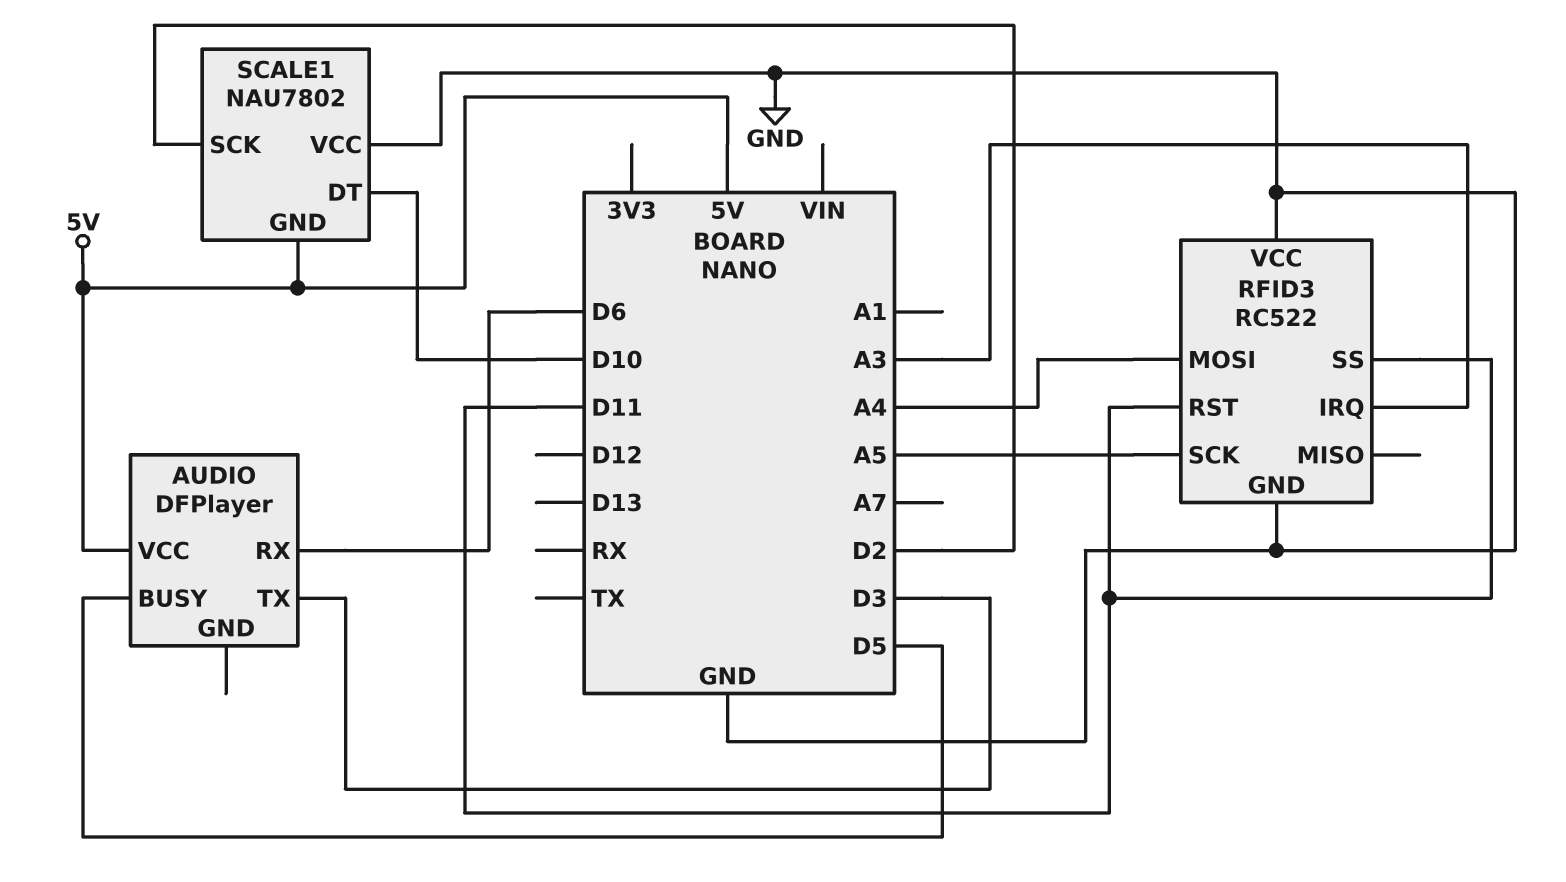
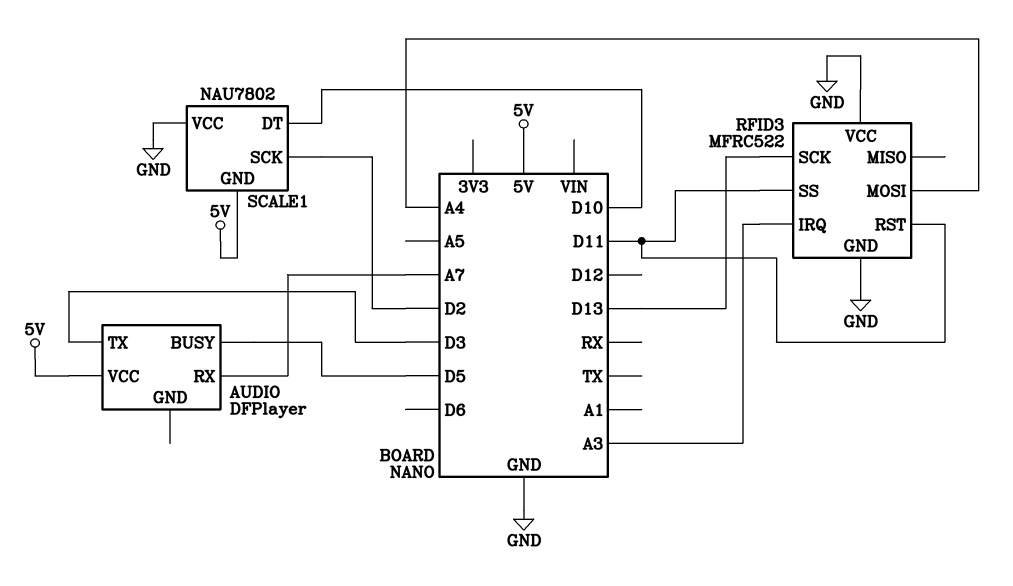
AUDIO pin RX: D6 -> A7
RFID3: RC522 -> MFRC522
RFID3 pin SCK: A5 -> D13

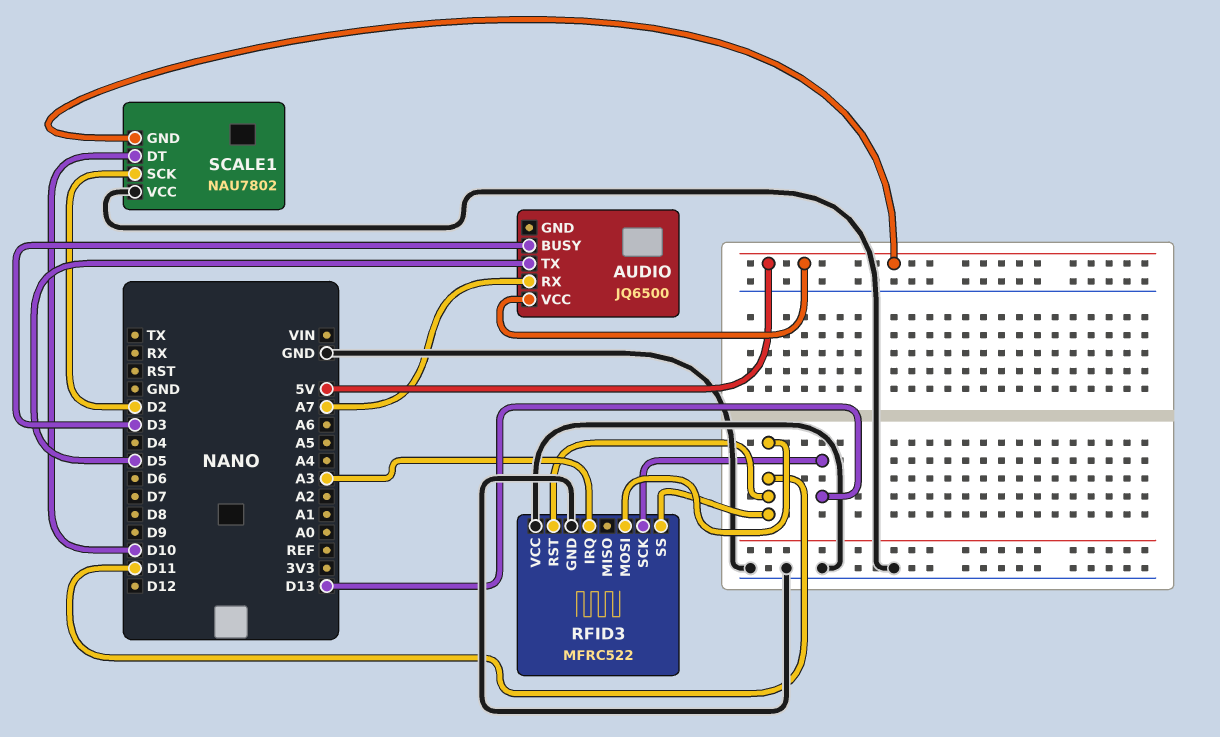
AUDIO: DFPlayer -> JQ6500
AUDIO pin BUSY: D5 -> D3
AUDIO pin TX: D3 -> D5
RFID3 pin MOSI: A4 -> D11

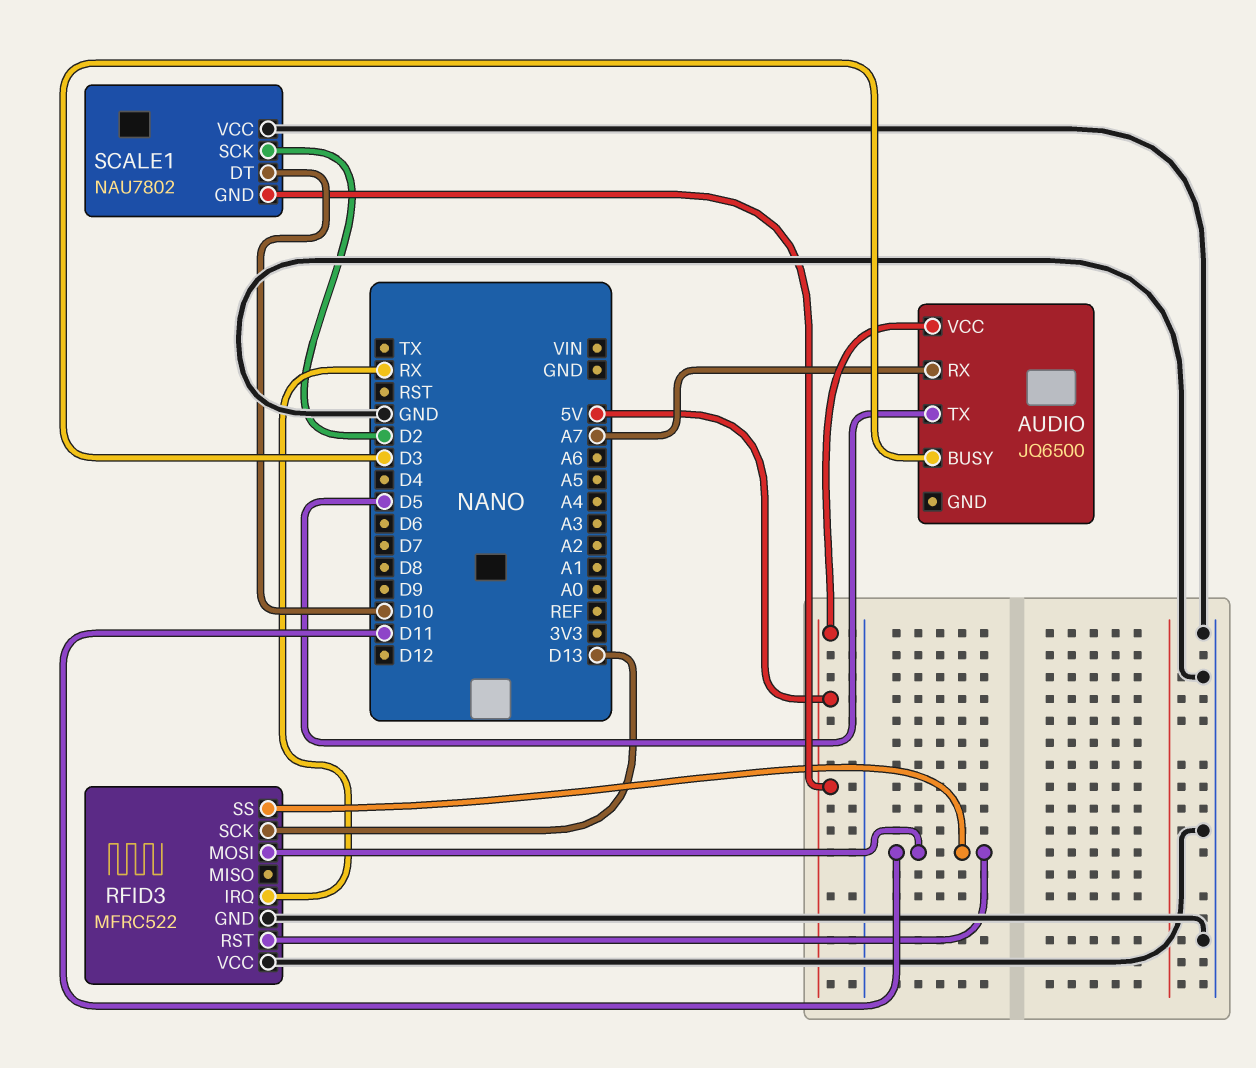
RFID3 pin IRQ: A3 -> RX

